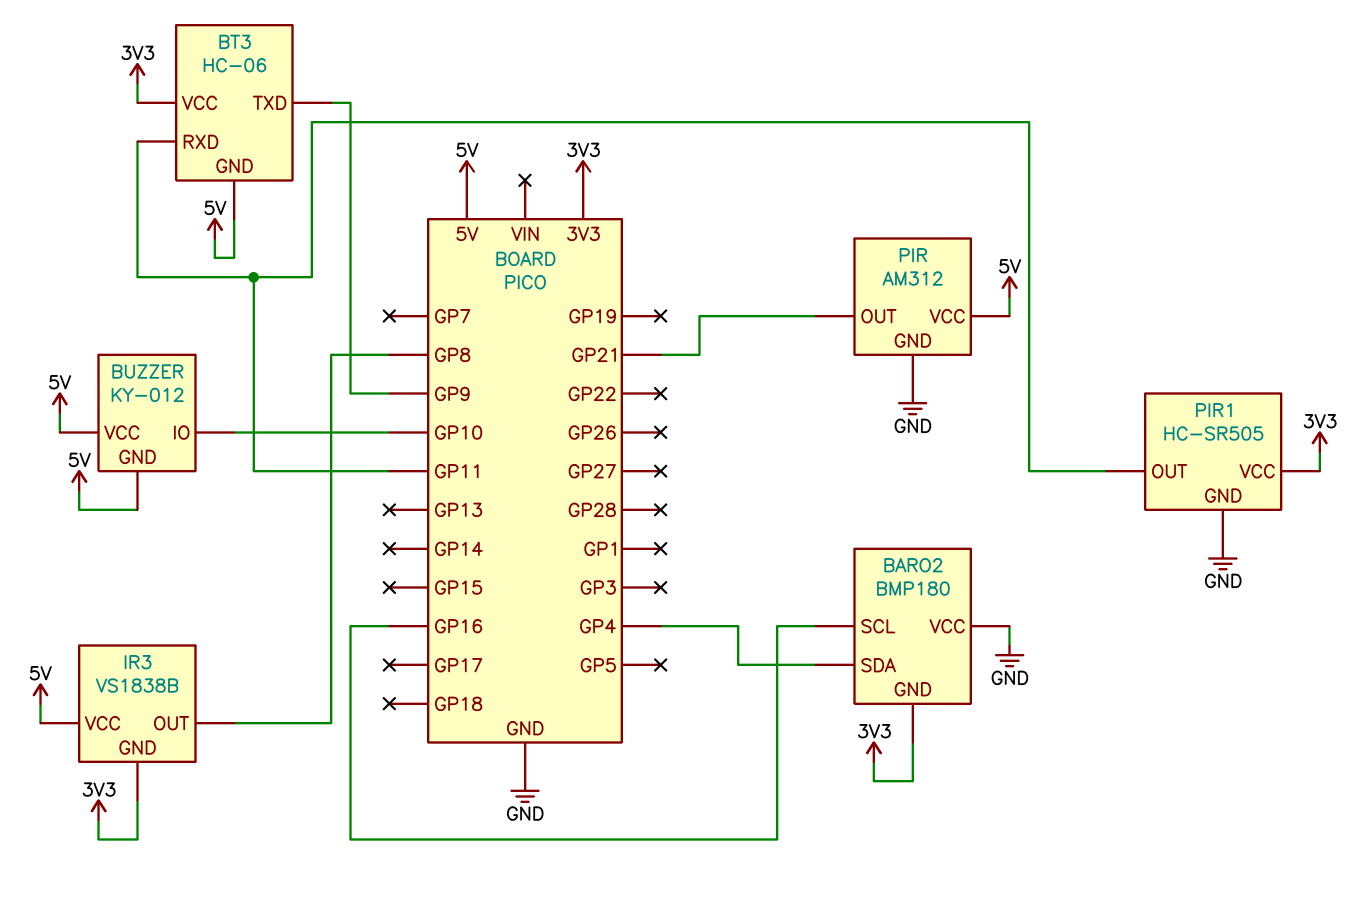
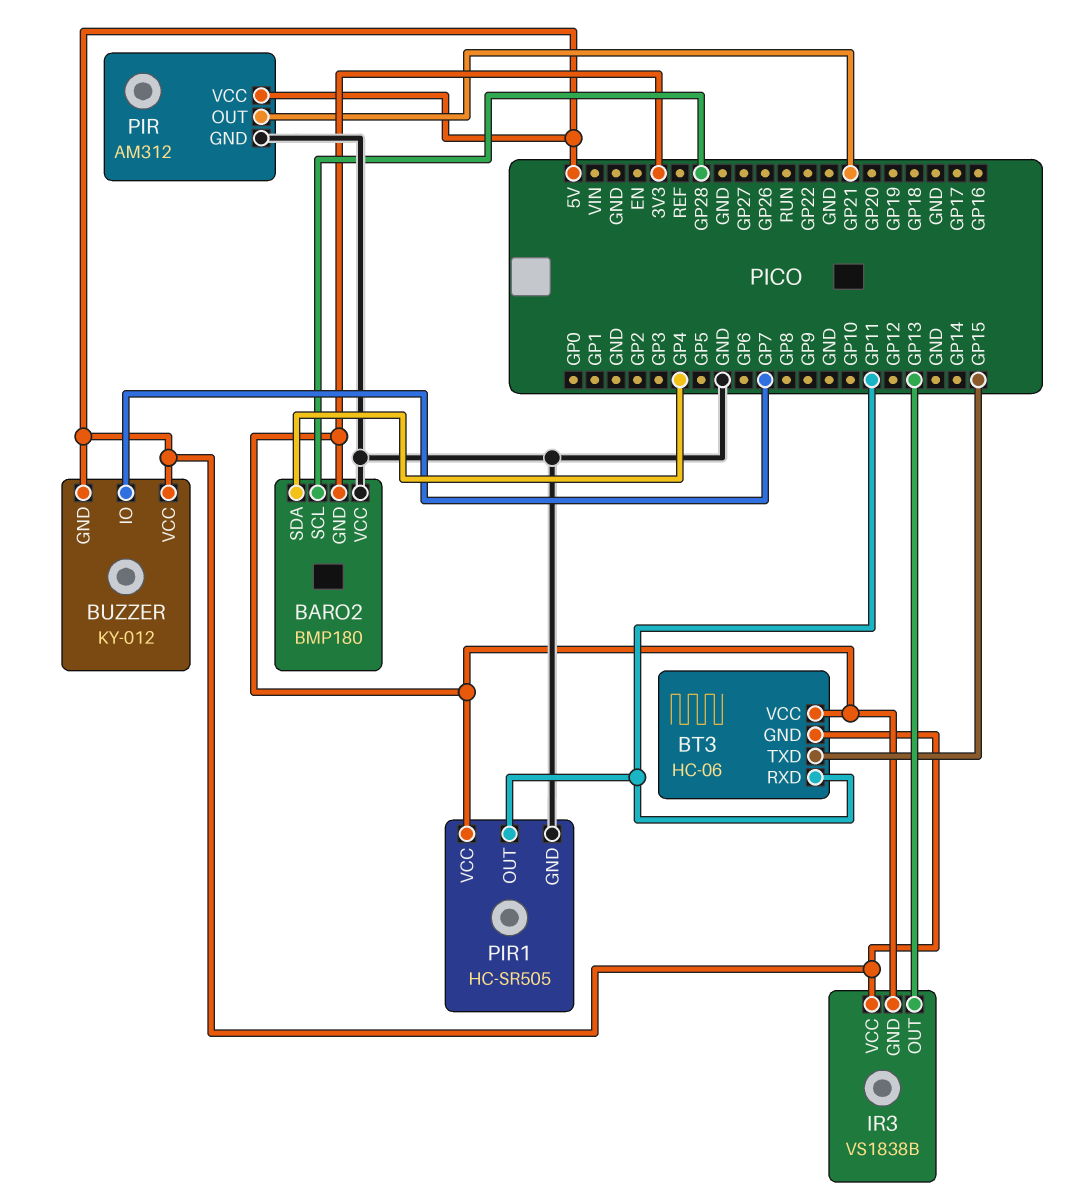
BARO2 pin SCL: GP16 -> GP28
BT3 pin TXD: GP9 -> GP15
BUZZER pin IO: GP10 -> GP7
IR3 pin OUT: GP8 -> GP13

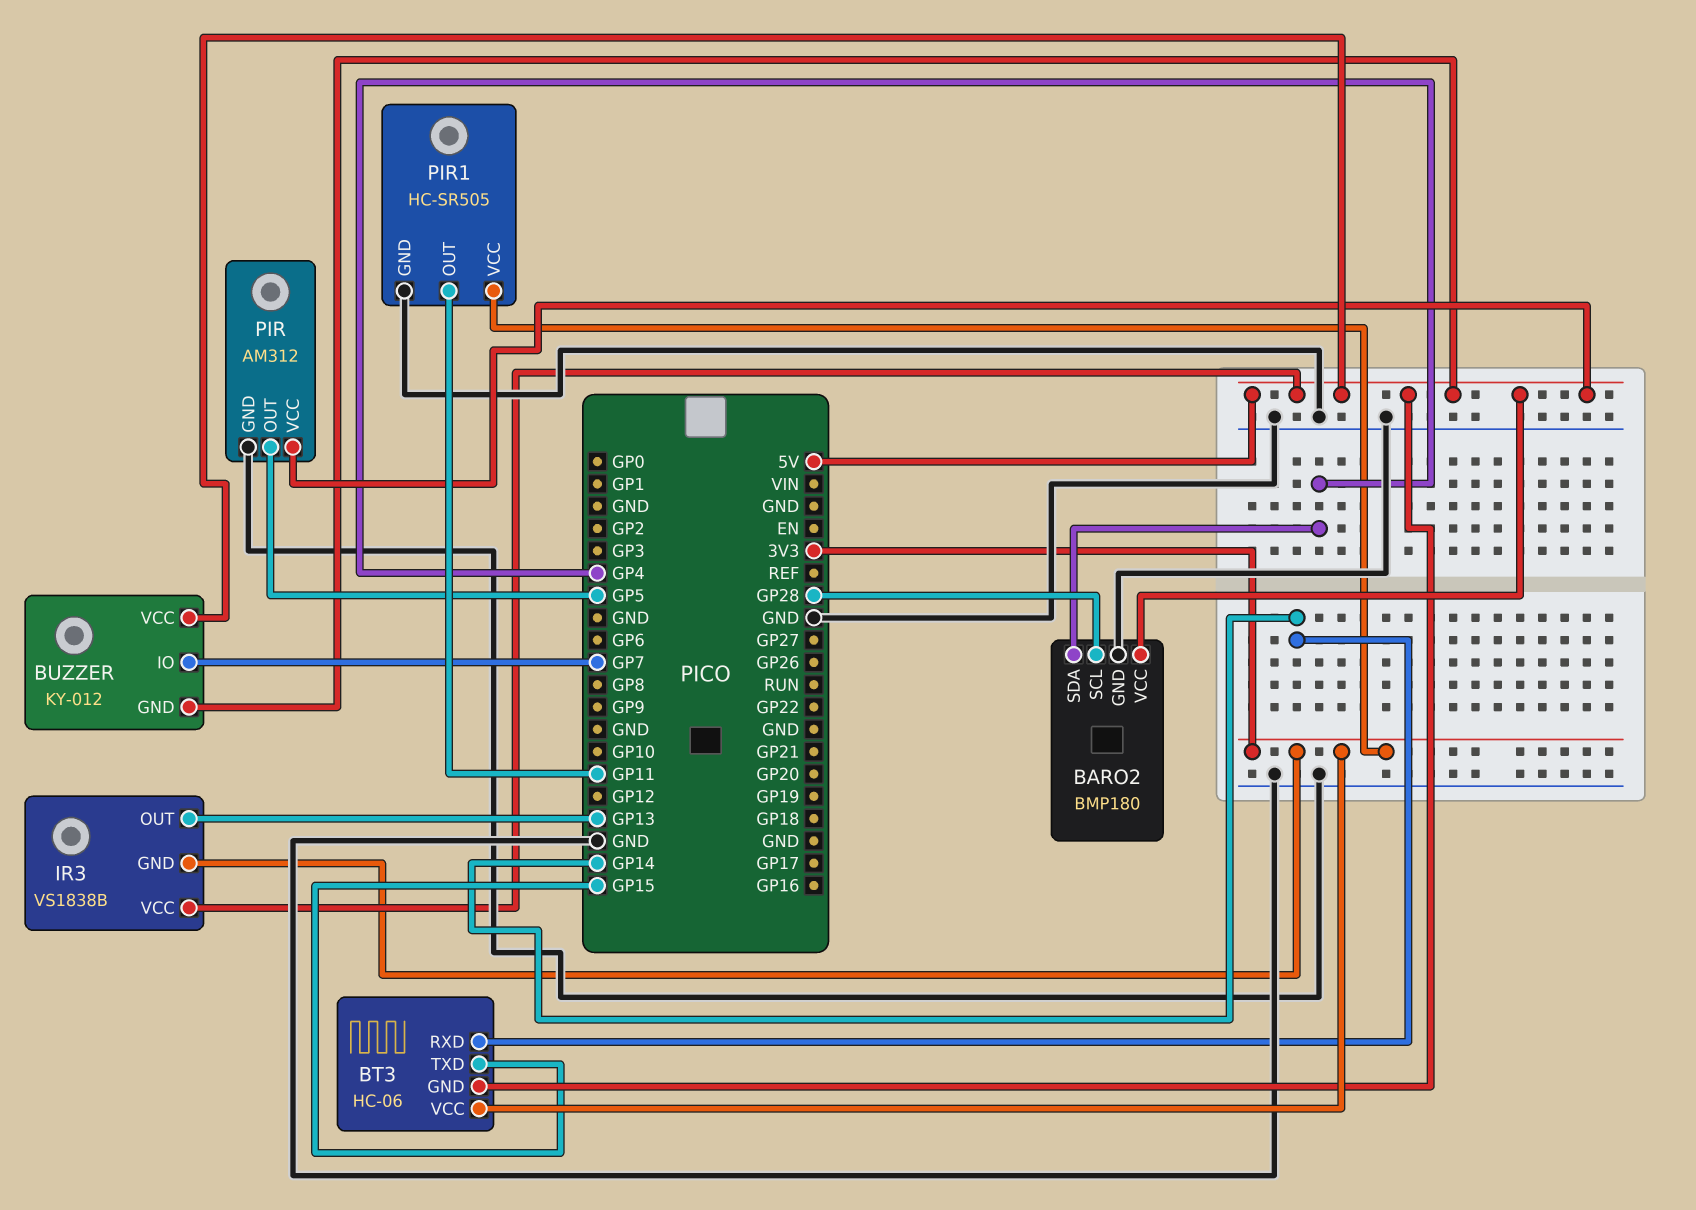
BARO2 pin GND: 3V3 -> GND
BARO2 pin VCC: GND -> 5V
BT3 pin RXD: GP11 -> GP14
PIR pin OUT: GP21 -> GP5

